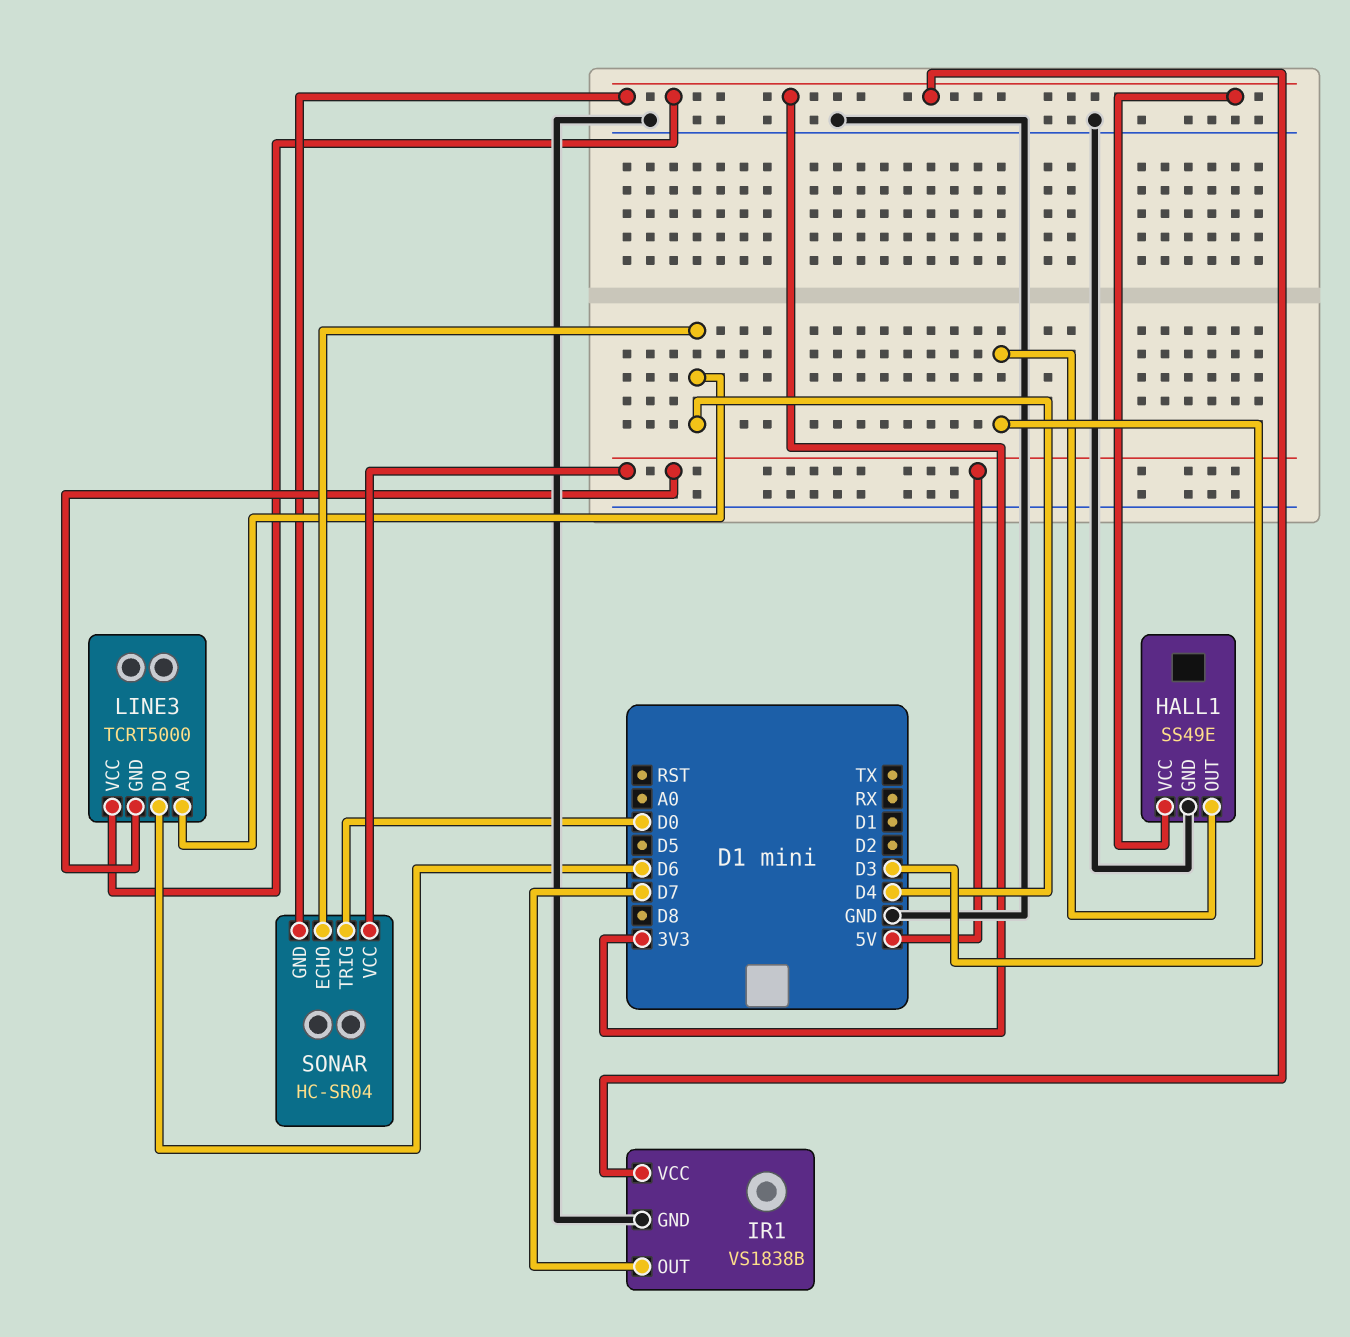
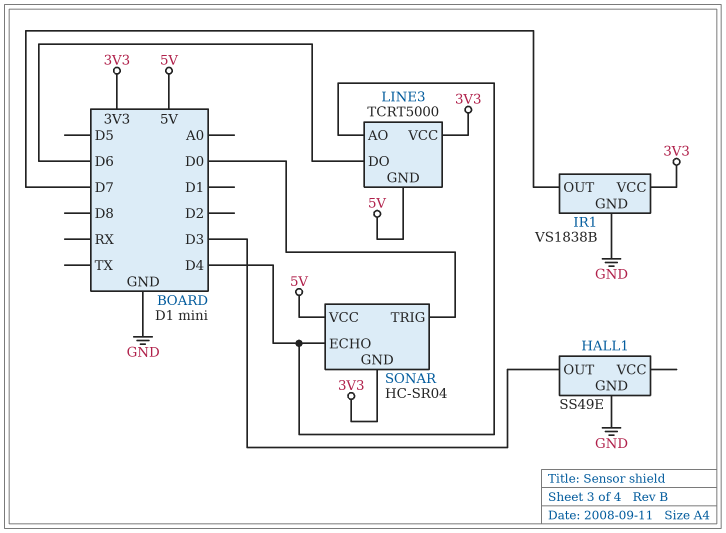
HALL1 pin VCC: 3V3 -> none

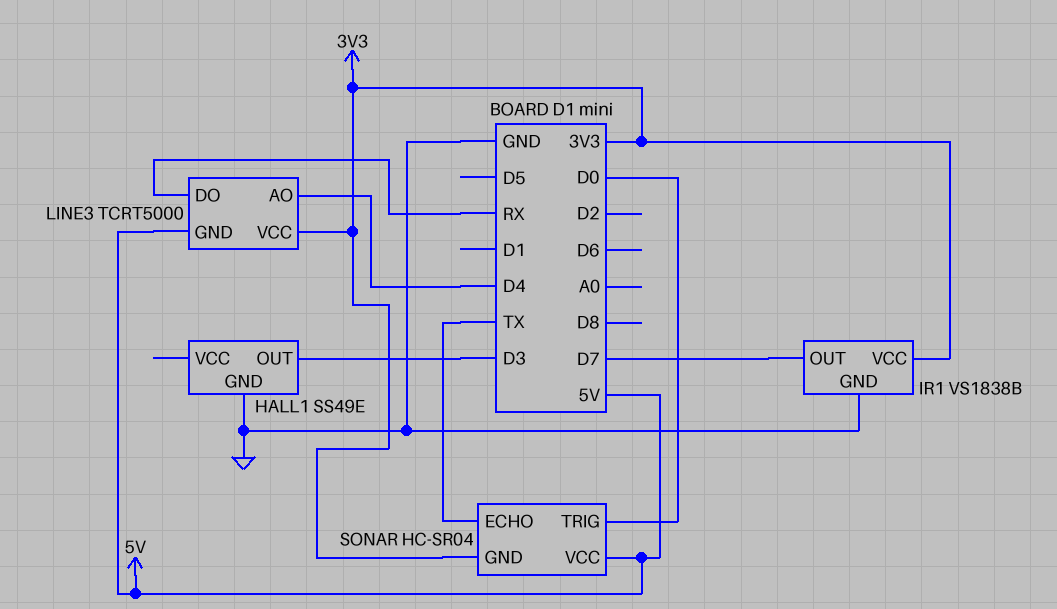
LINE3 pin DO: D6 -> RX
SONAR pin ECHO: D4 -> TX

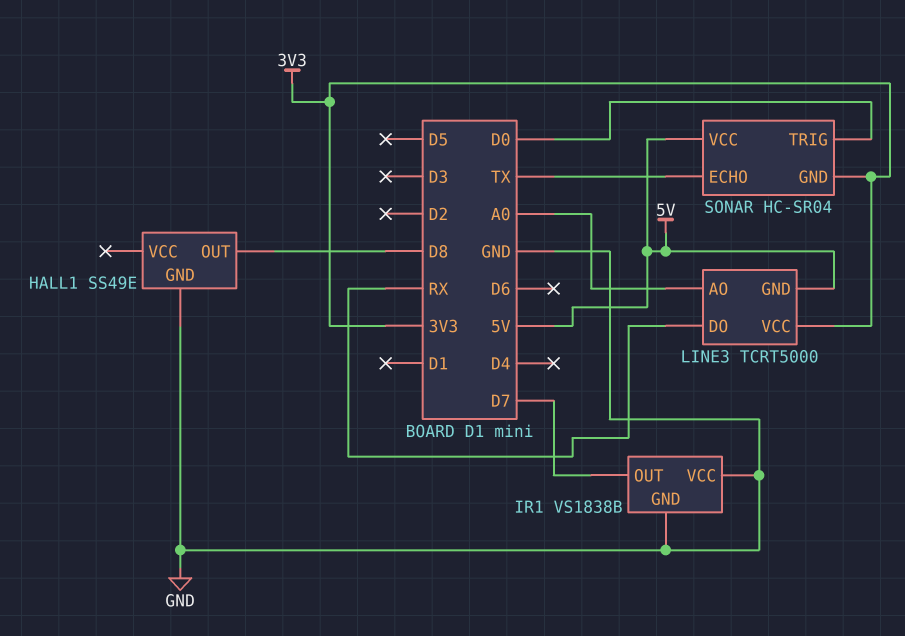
HALL1 pin OUT: D3 -> D8
IR1 pin VCC: 3V3 -> GND
LINE3 pin AO: D4 -> A0

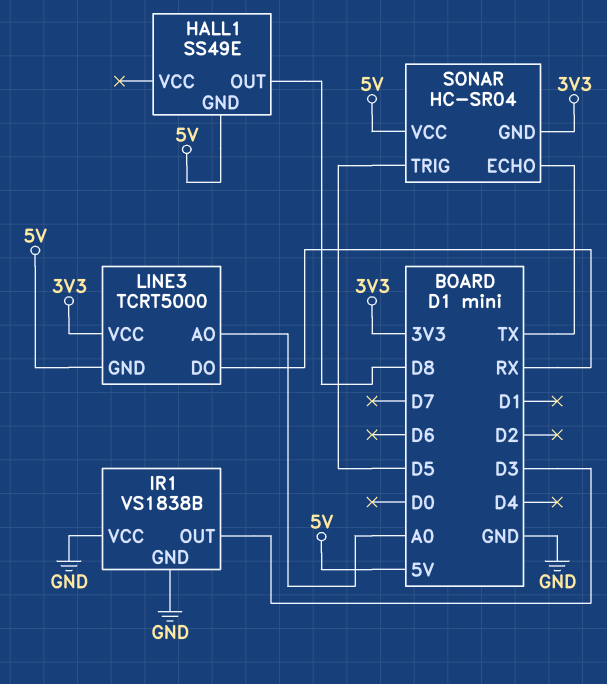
HALL1 pin GND: GND -> 5V
IR1 pin OUT: D7 -> D3
SONAR pin TRIG: D0 -> D5

